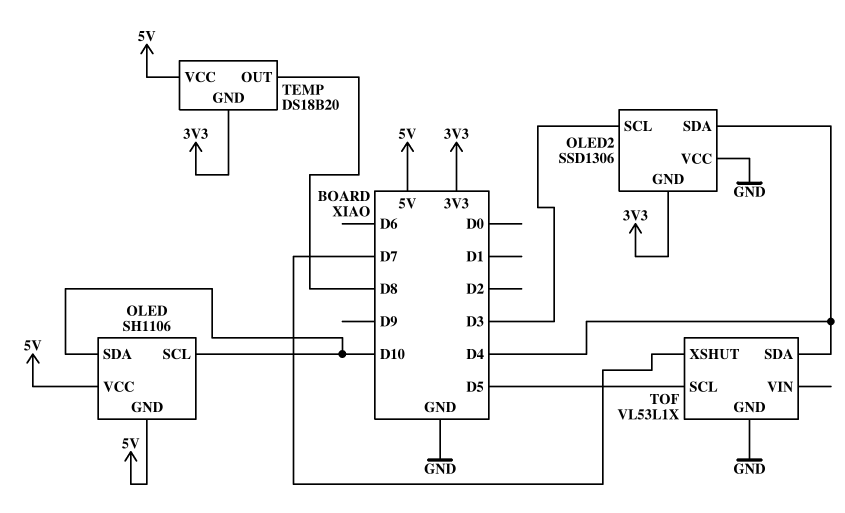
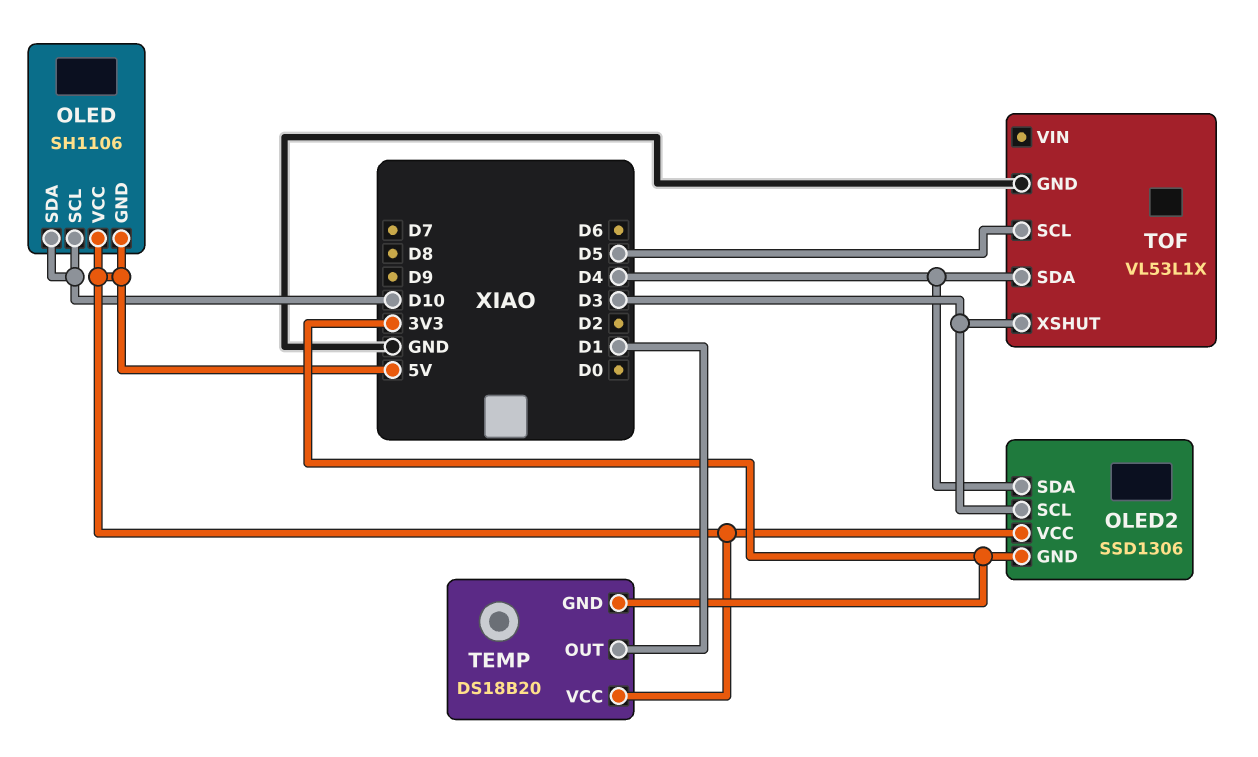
OLED2 pin VCC: GND -> 5V
TEMP pin OUT: D8 -> D1
TOF pin XSHUT: D7 -> D3

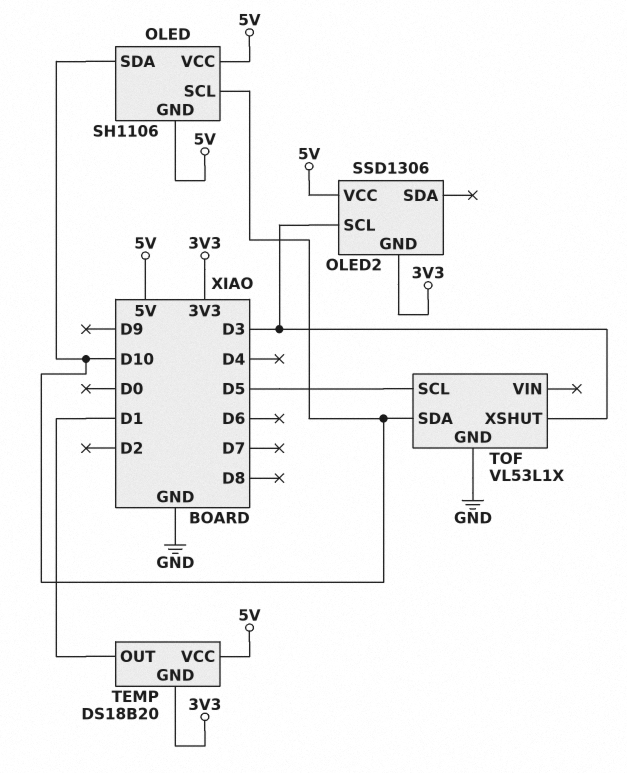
OLED2 pin SDA: D4 -> none
TOF pin SDA: D4 -> D10

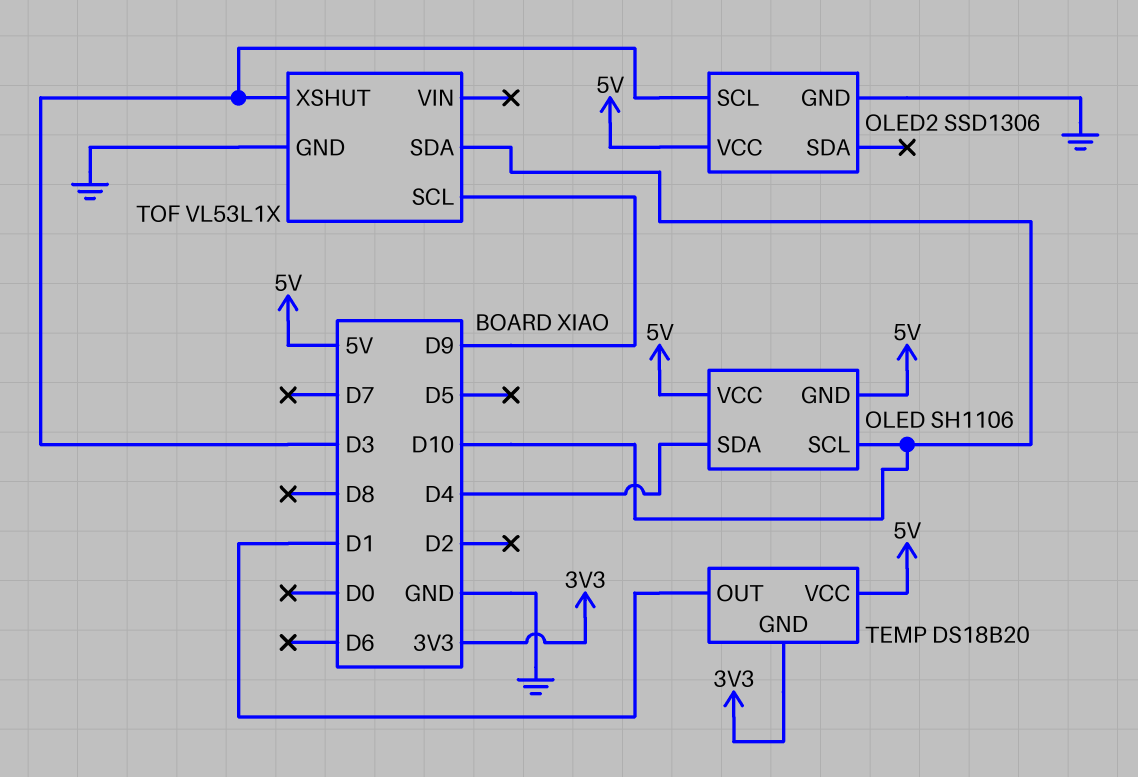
OLED pin SDA: D10 -> D4
OLED2 pin GND: 3V3 -> GND
TOF pin SCL: D5 -> D9

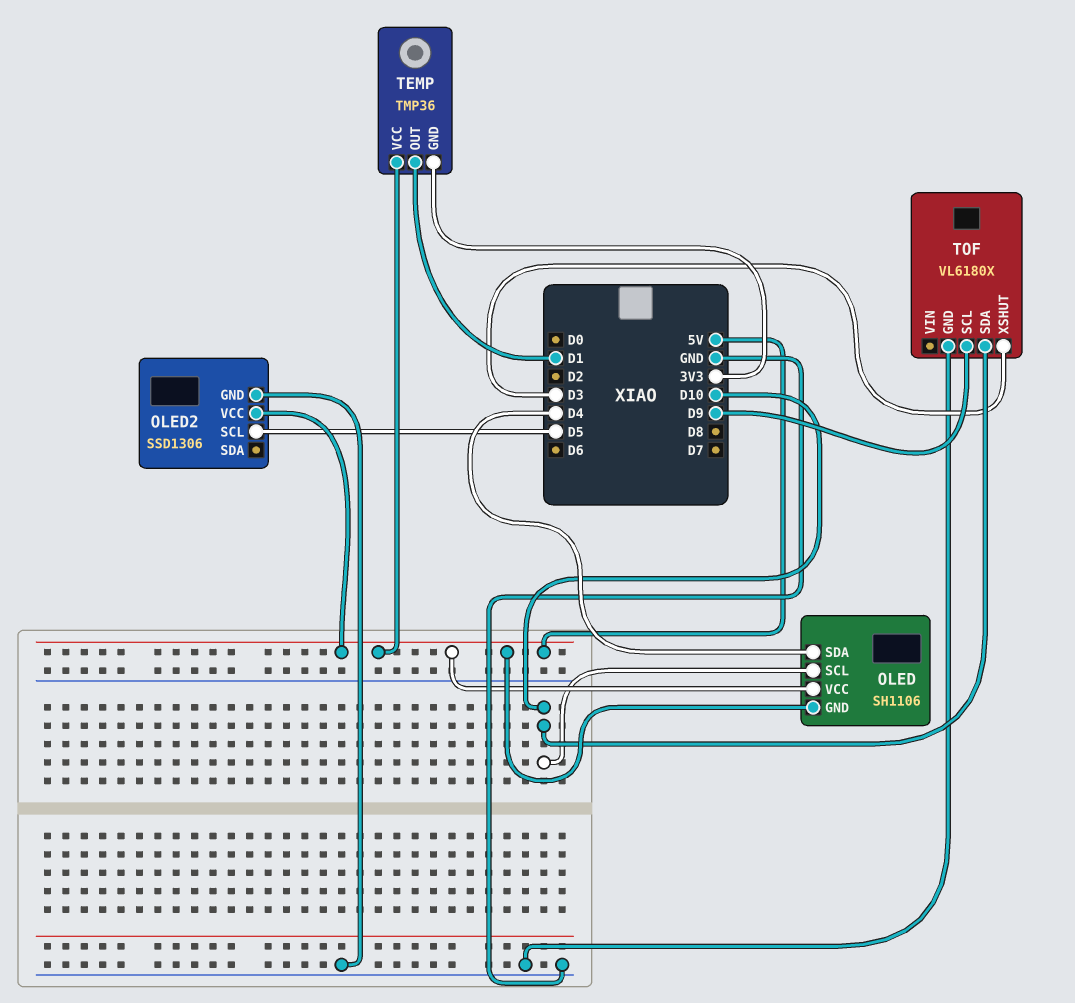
OLED2 pin SCL: D3 -> D5
TEMP: DS18B20 -> TMP36
TOF: VL53L1X -> VL6180X

